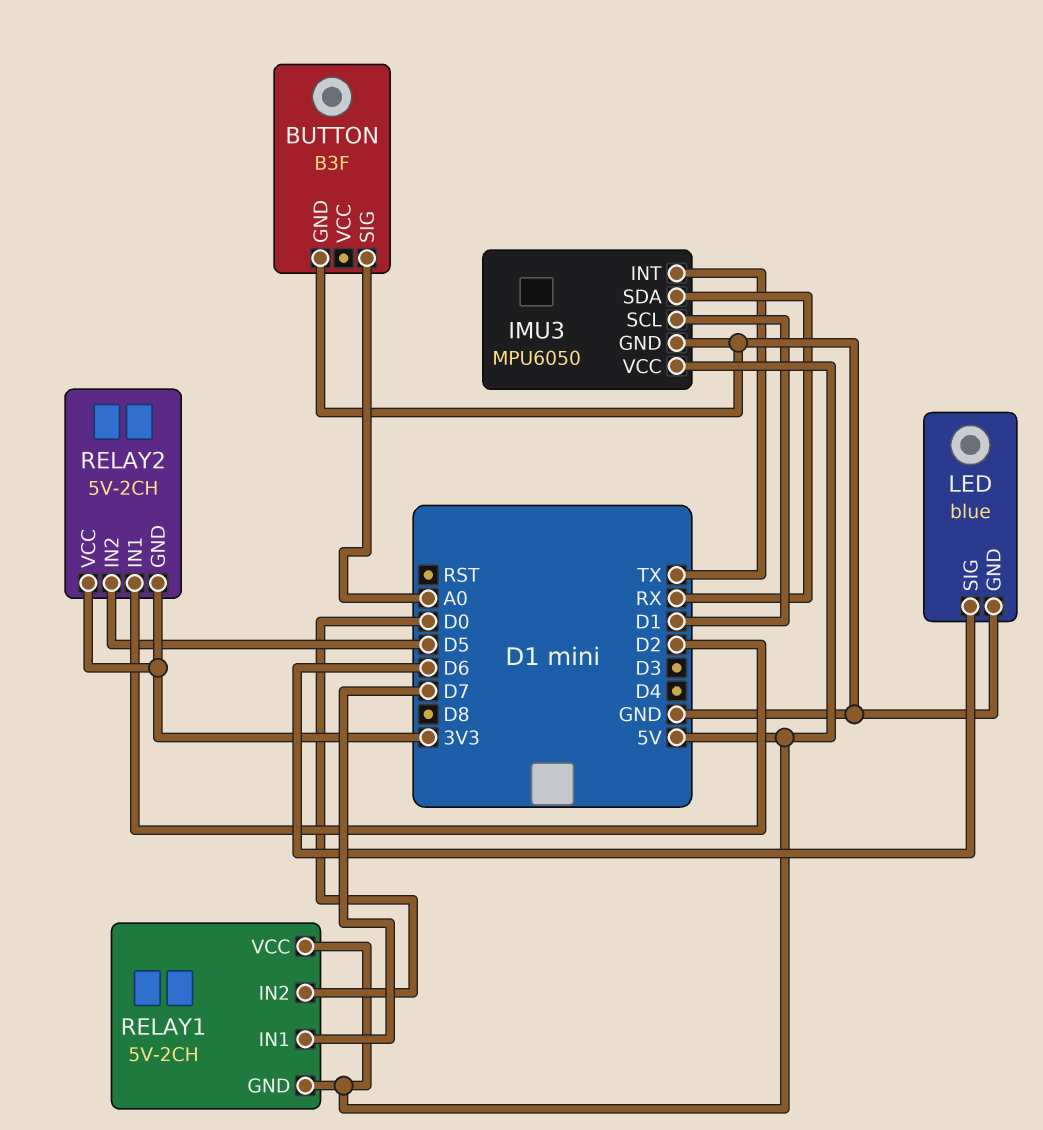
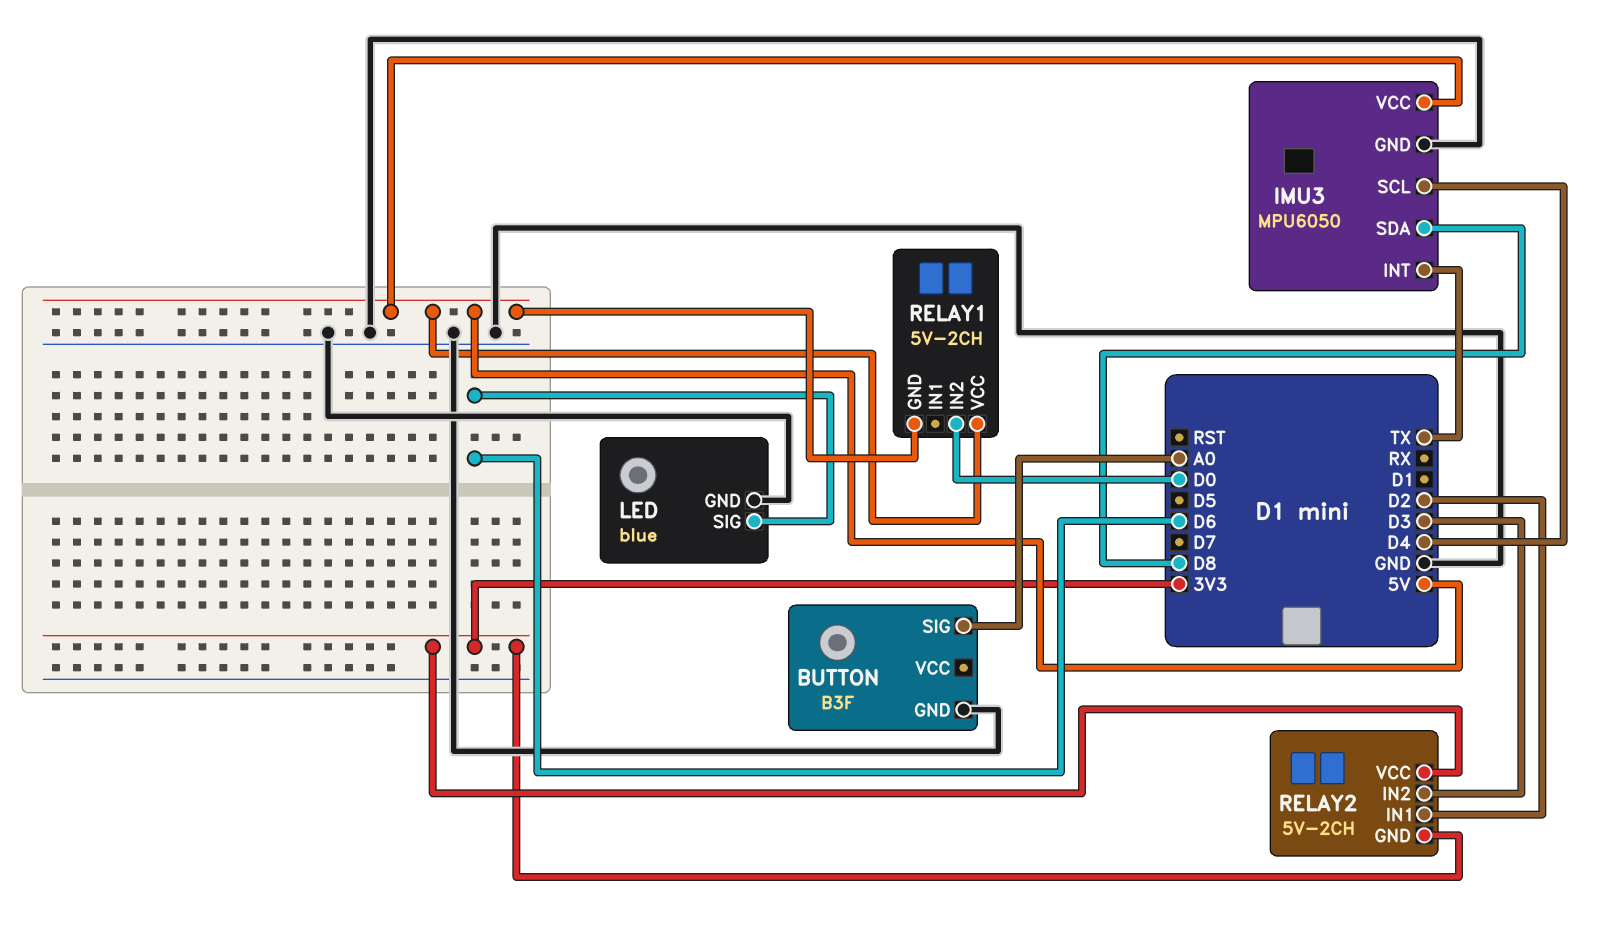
IMU3 pin SCL: D1 -> D4
IMU3 pin SDA: RX -> D8
RELAY1 pin IN1: D7 -> none
RELAY2 pin IN2: D5 -> D3

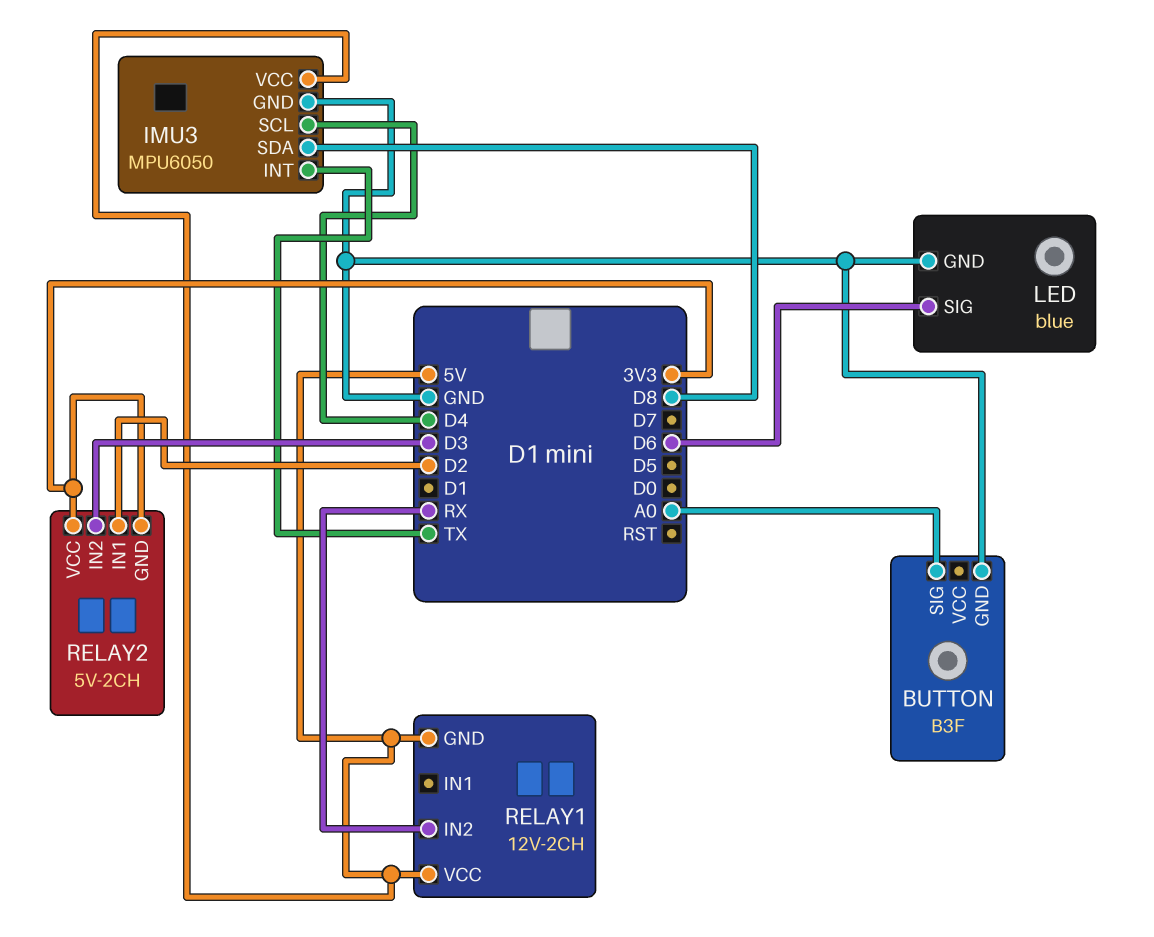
RELAY1: 5V-2CH -> 12V-2CH
RELAY1 pin IN2: D0 -> RX

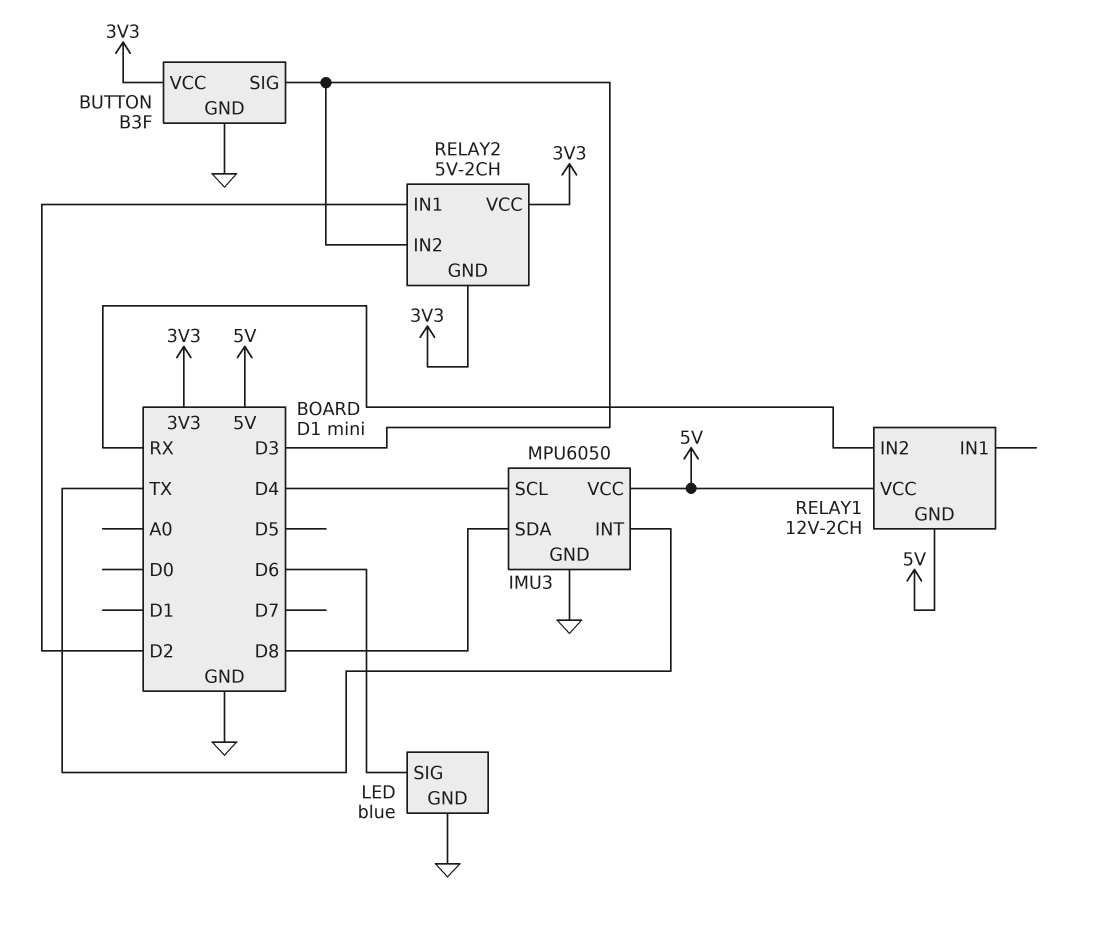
BUTTON pin SIG: A0 -> D3
BUTTON pin VCC: none -> 3V3

